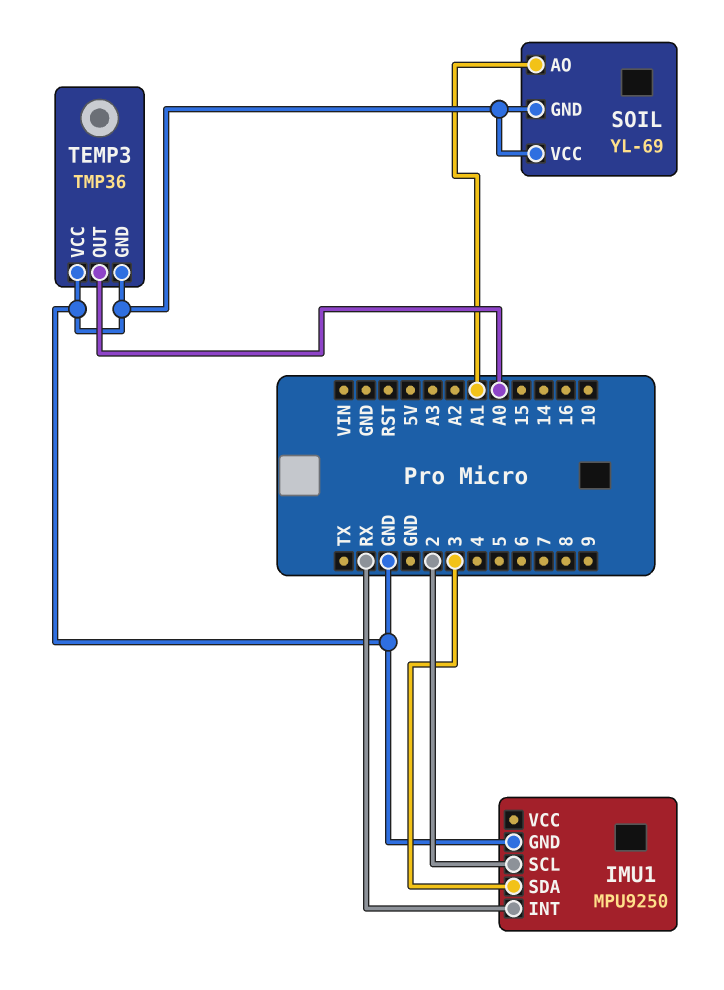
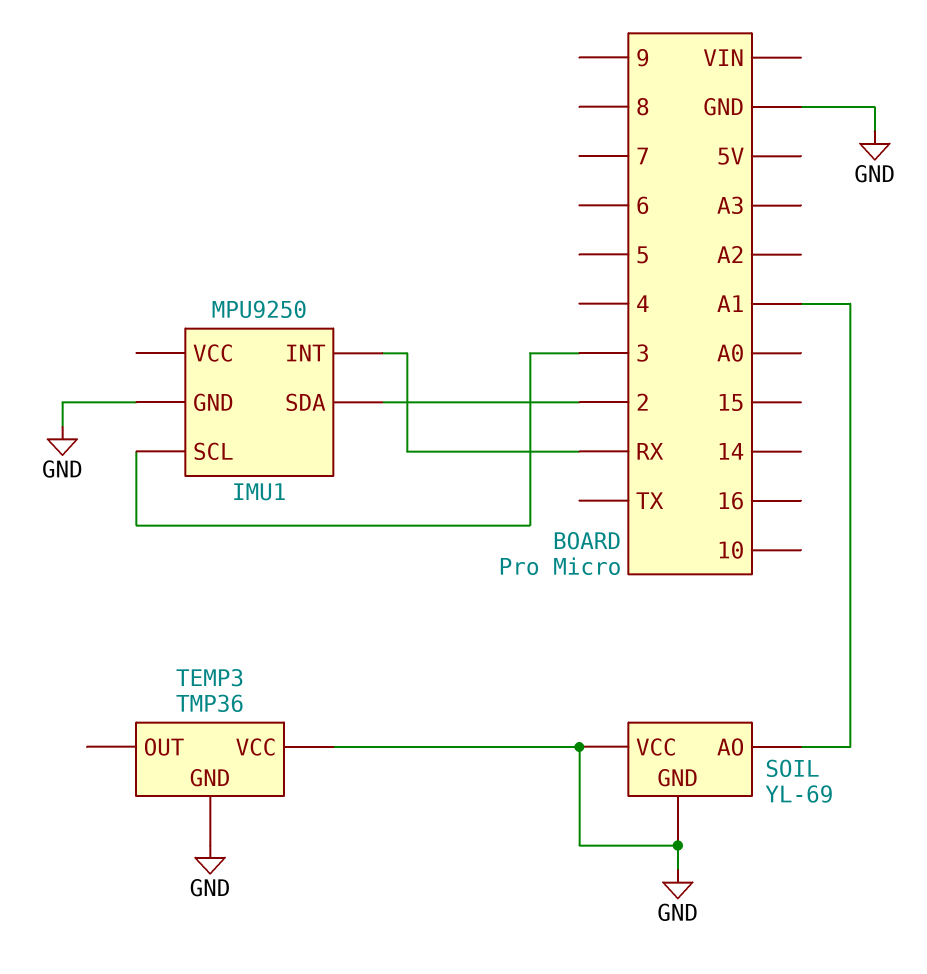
IMU1 pin SCL: 2 -> 3
IMU1 pin SDA: 3 -> 2
TEMP3 pin OUT: A0 -> none

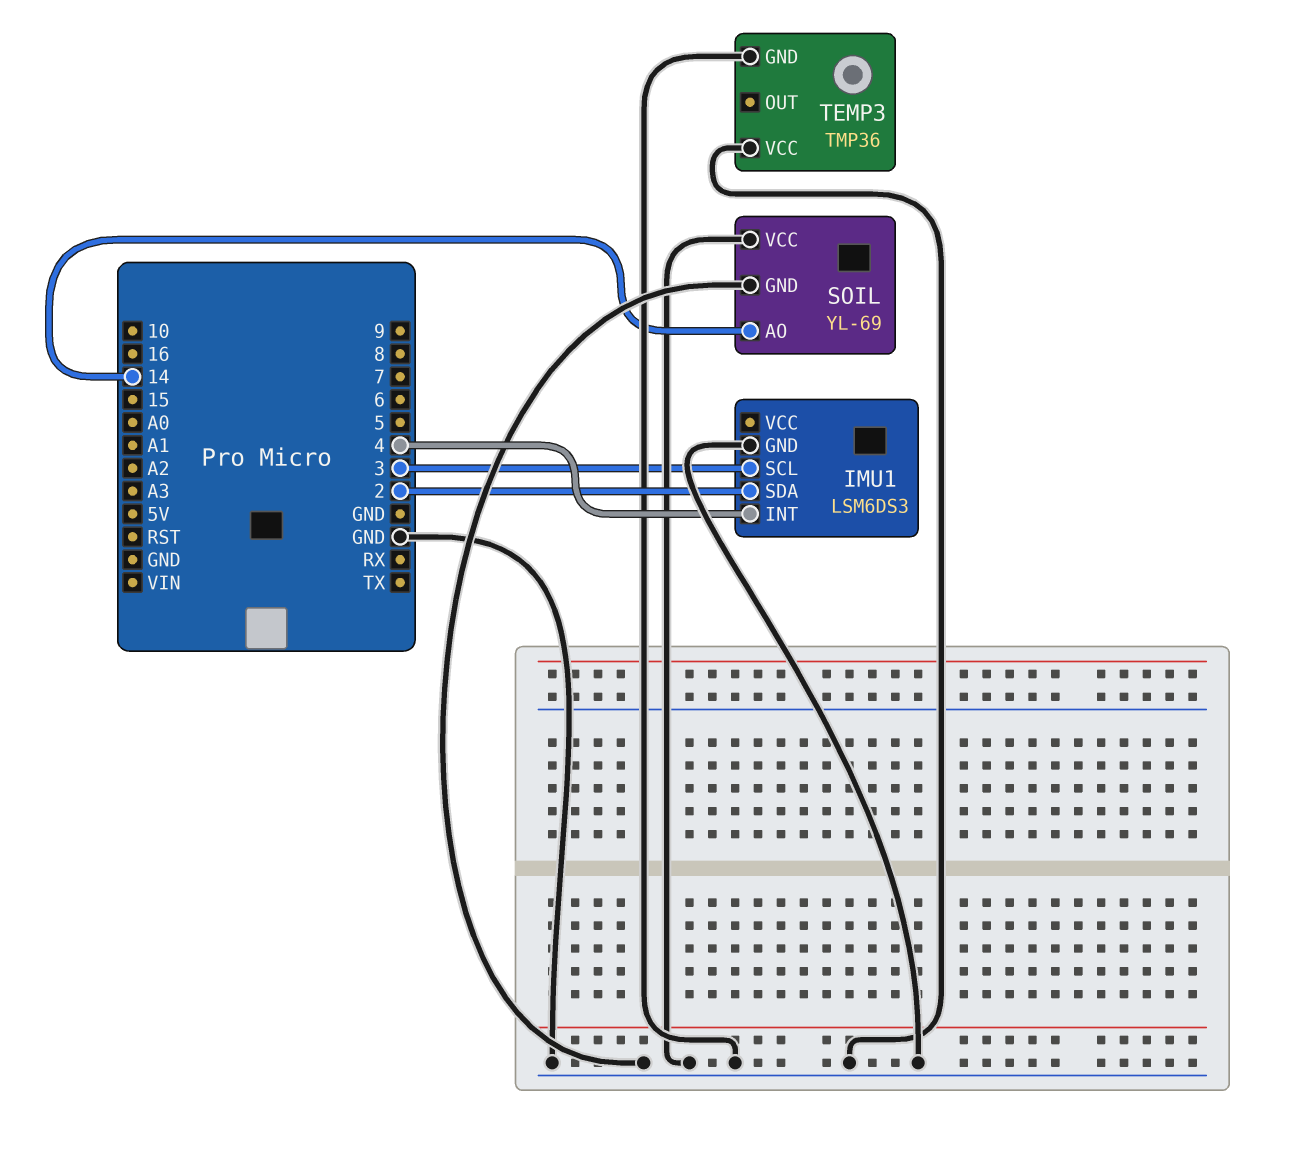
IMU1: MPU9250 -> LSM6DS3
IMU1 pin INT: RX -> 4
SOIL pin AO: A1 -> 14

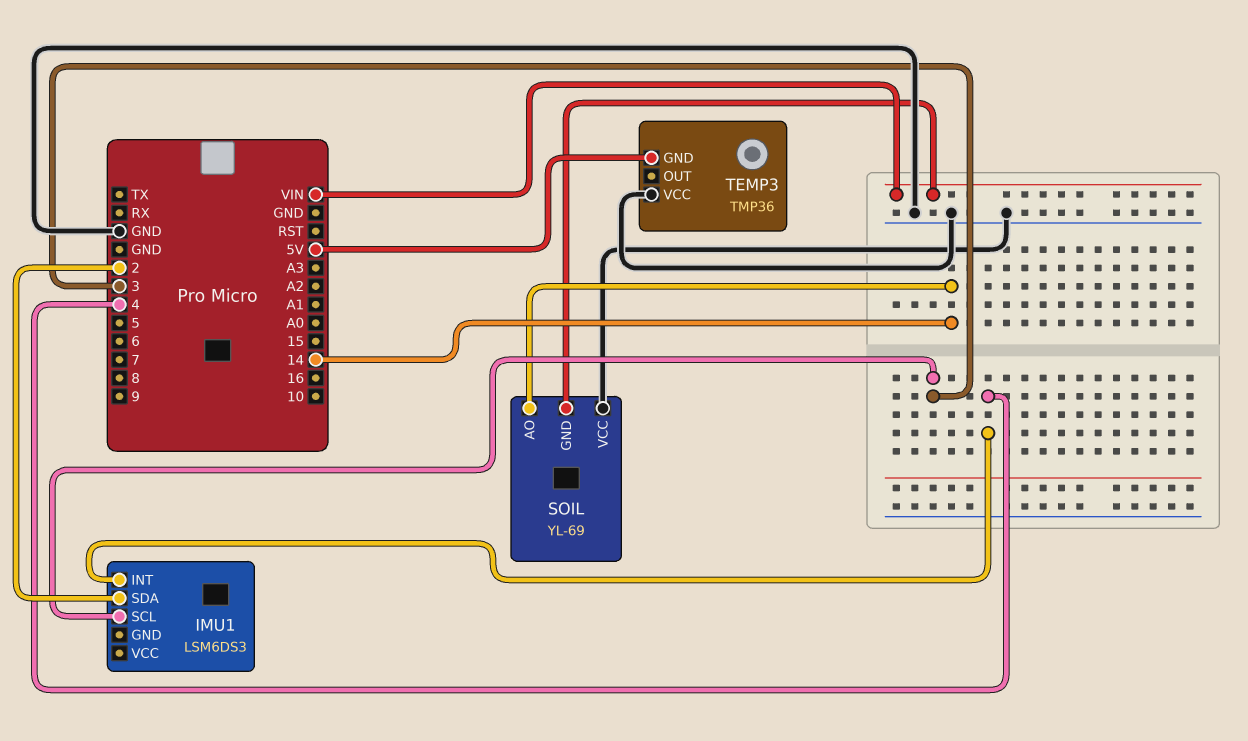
IMU1 pin GND: GND -> none
SOIL pin GND: GND -> VIN
TEMP3 pin GND: GND -> 5V

